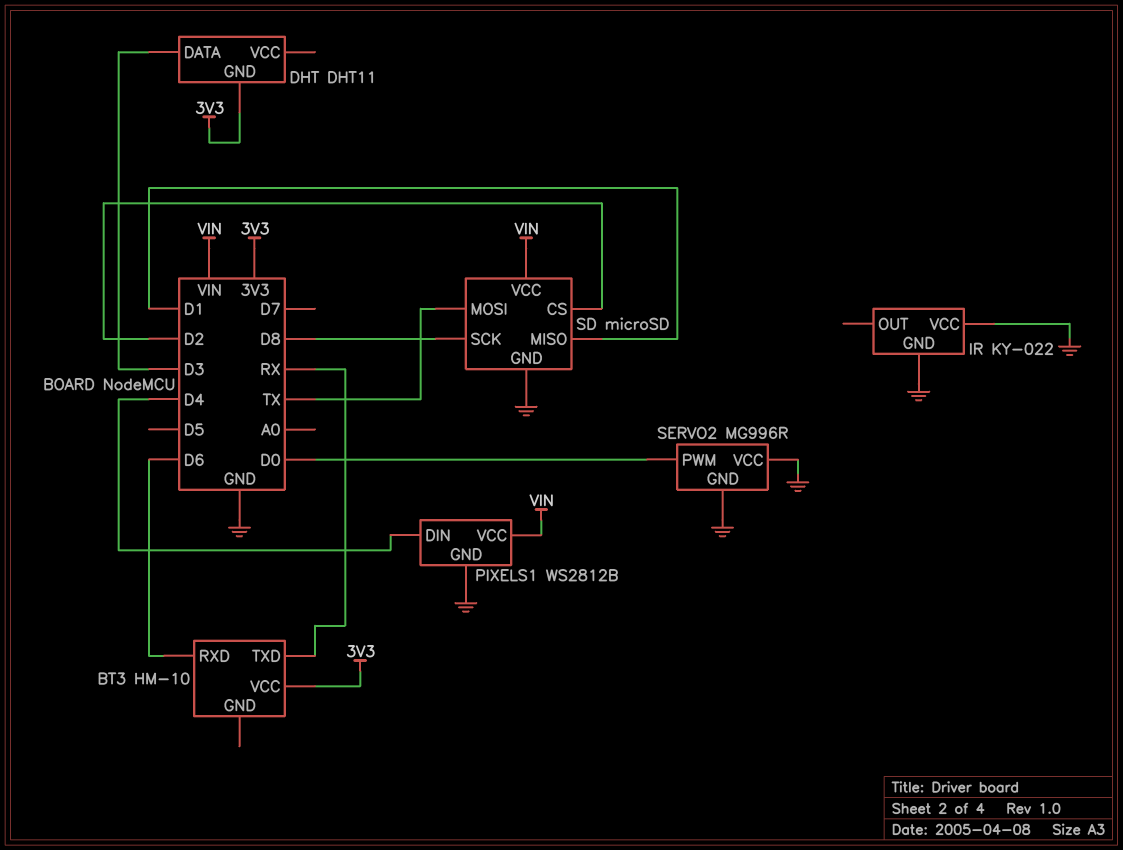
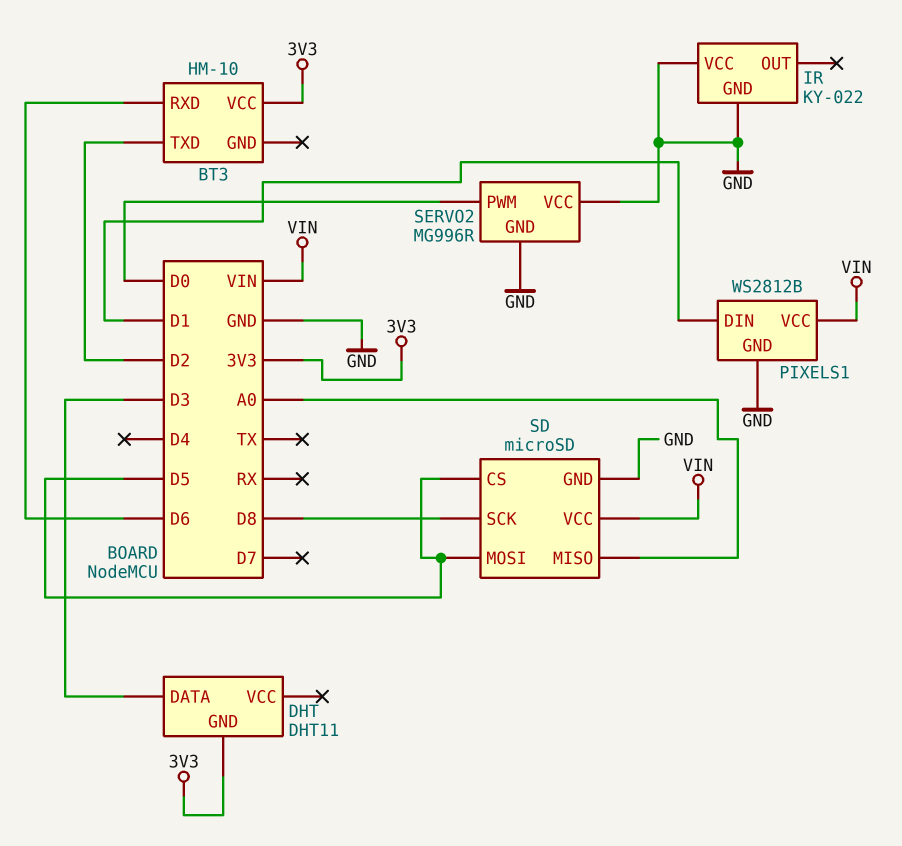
BT3 pin TXD: RX -> D2
PIXELS1 pin DIN: D4 -> D1
SD pin CS: D2 -> D5
SD pin MISO: D1 -> A0
SD pin MOSI: TX -> D5

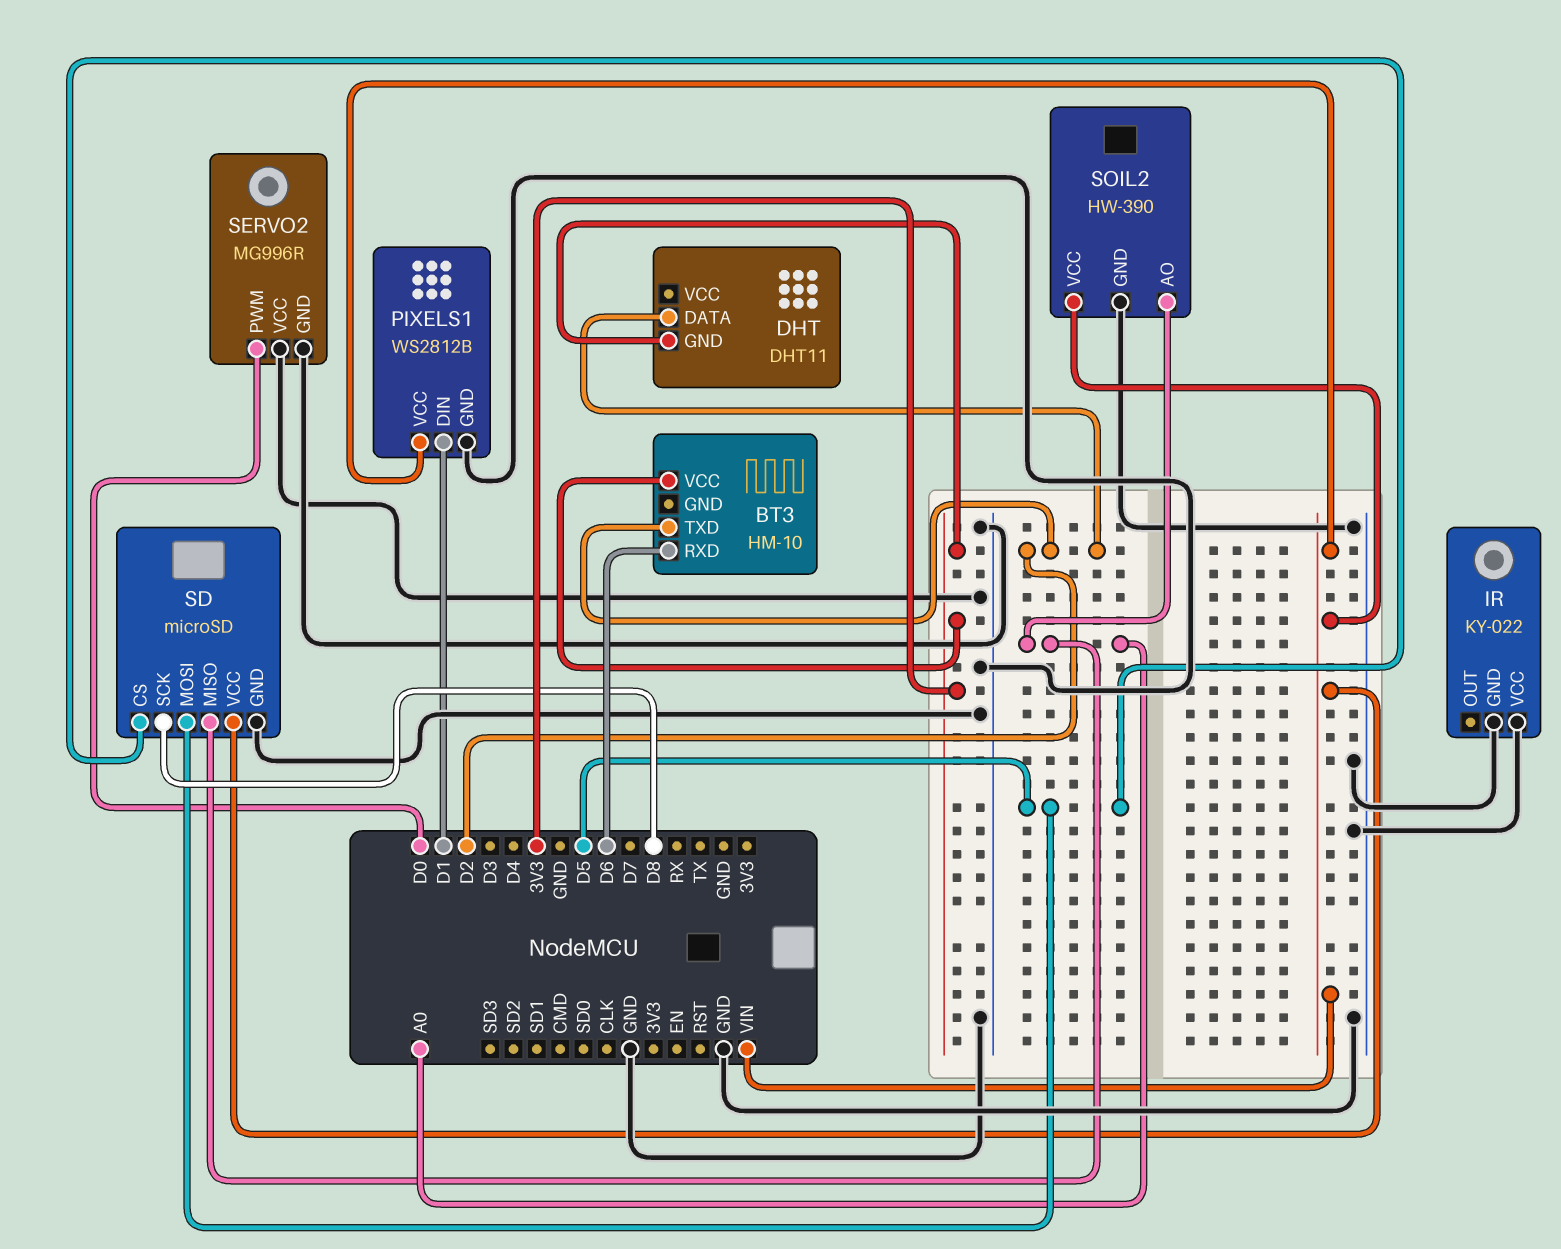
DHT pin DATA: D3 -> D2
SOIL2: none -> HW-390
SOIL2 pin AO: none -> A0
SOIL2 pin GND: none -> GND
SOIL2 pin VCC: none -> VIN

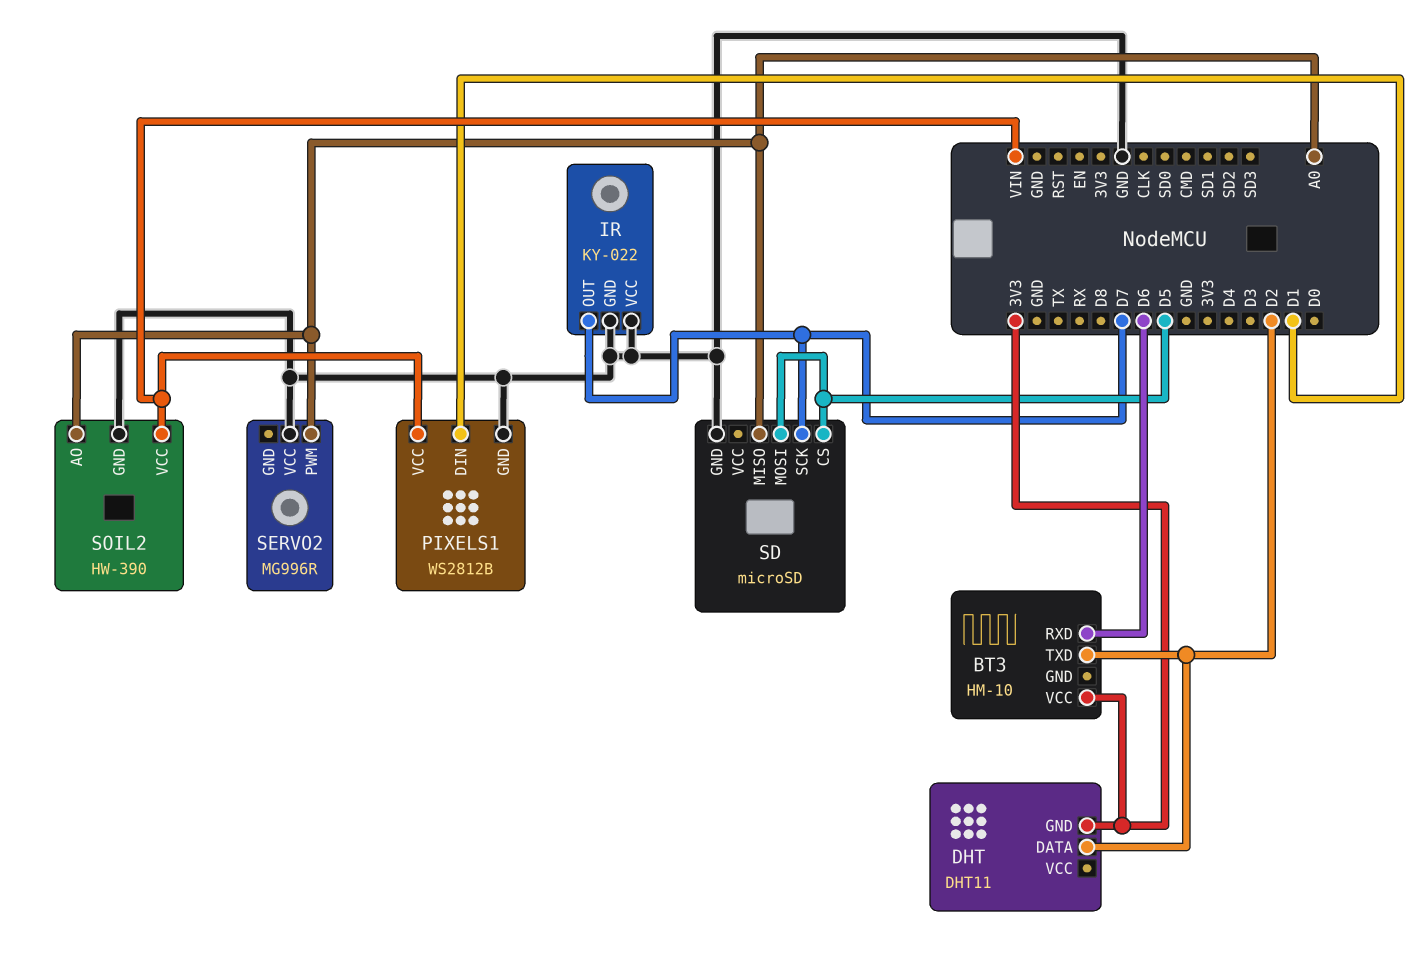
IR pin OUT: none -> D7
SD pin SCK: D8 -> D7
SD pin VCC: VIN -> none
SERVO2 pin GND: GND -> none
SERVO2 pin PWM: D0 -> A0

